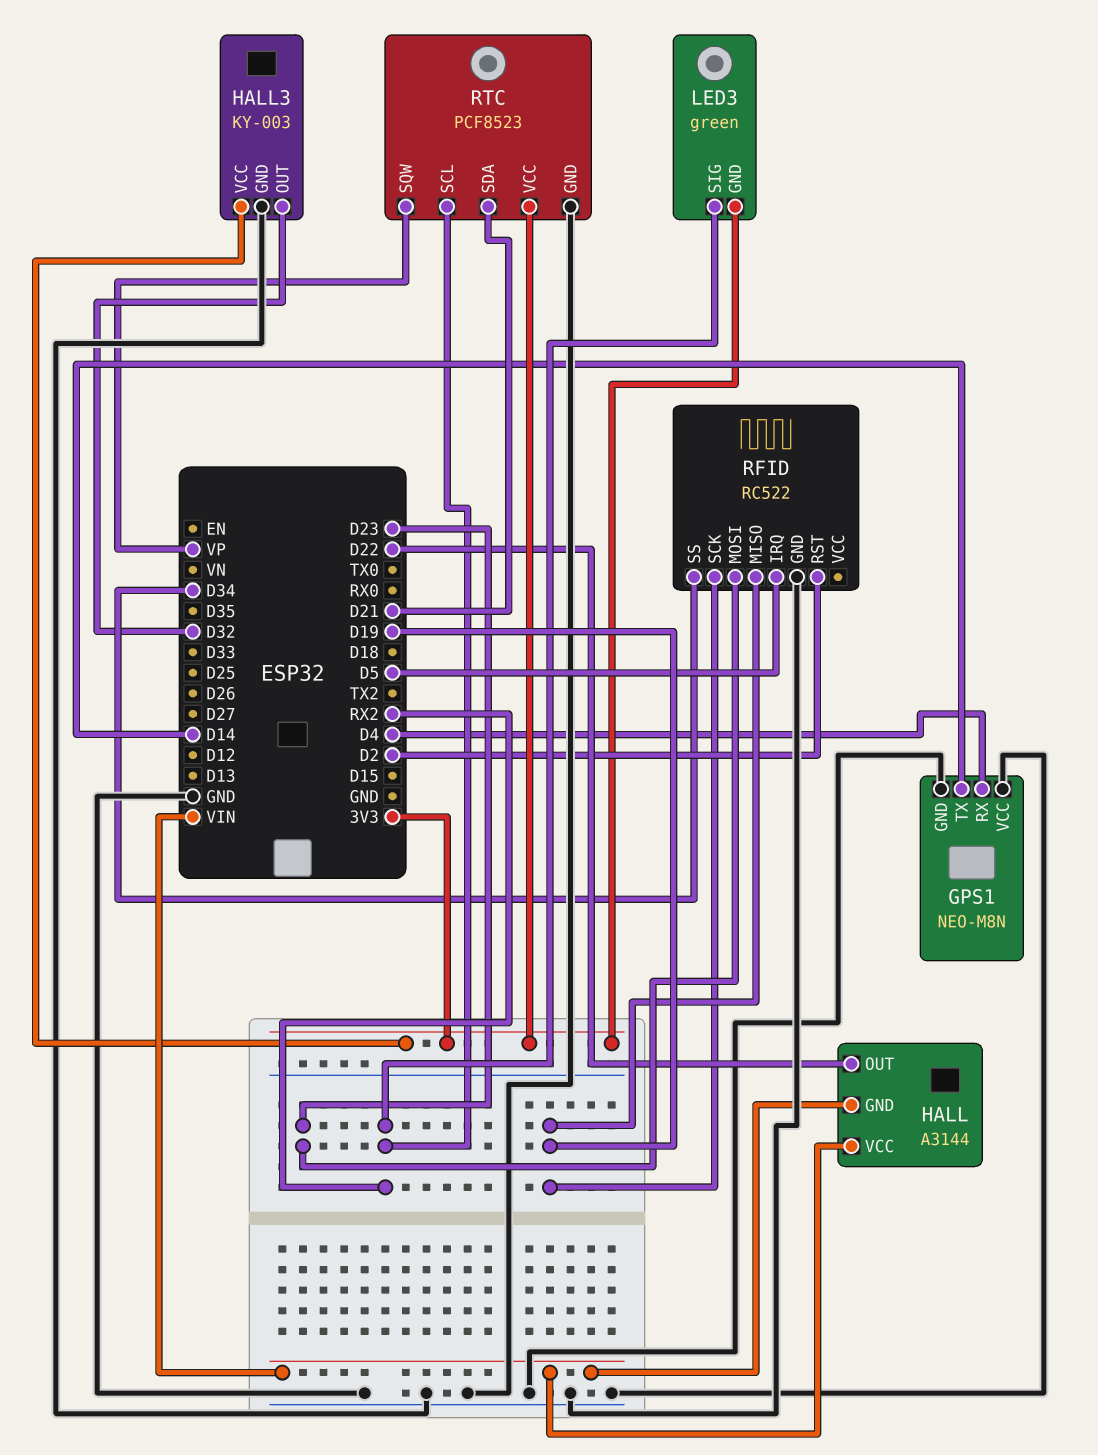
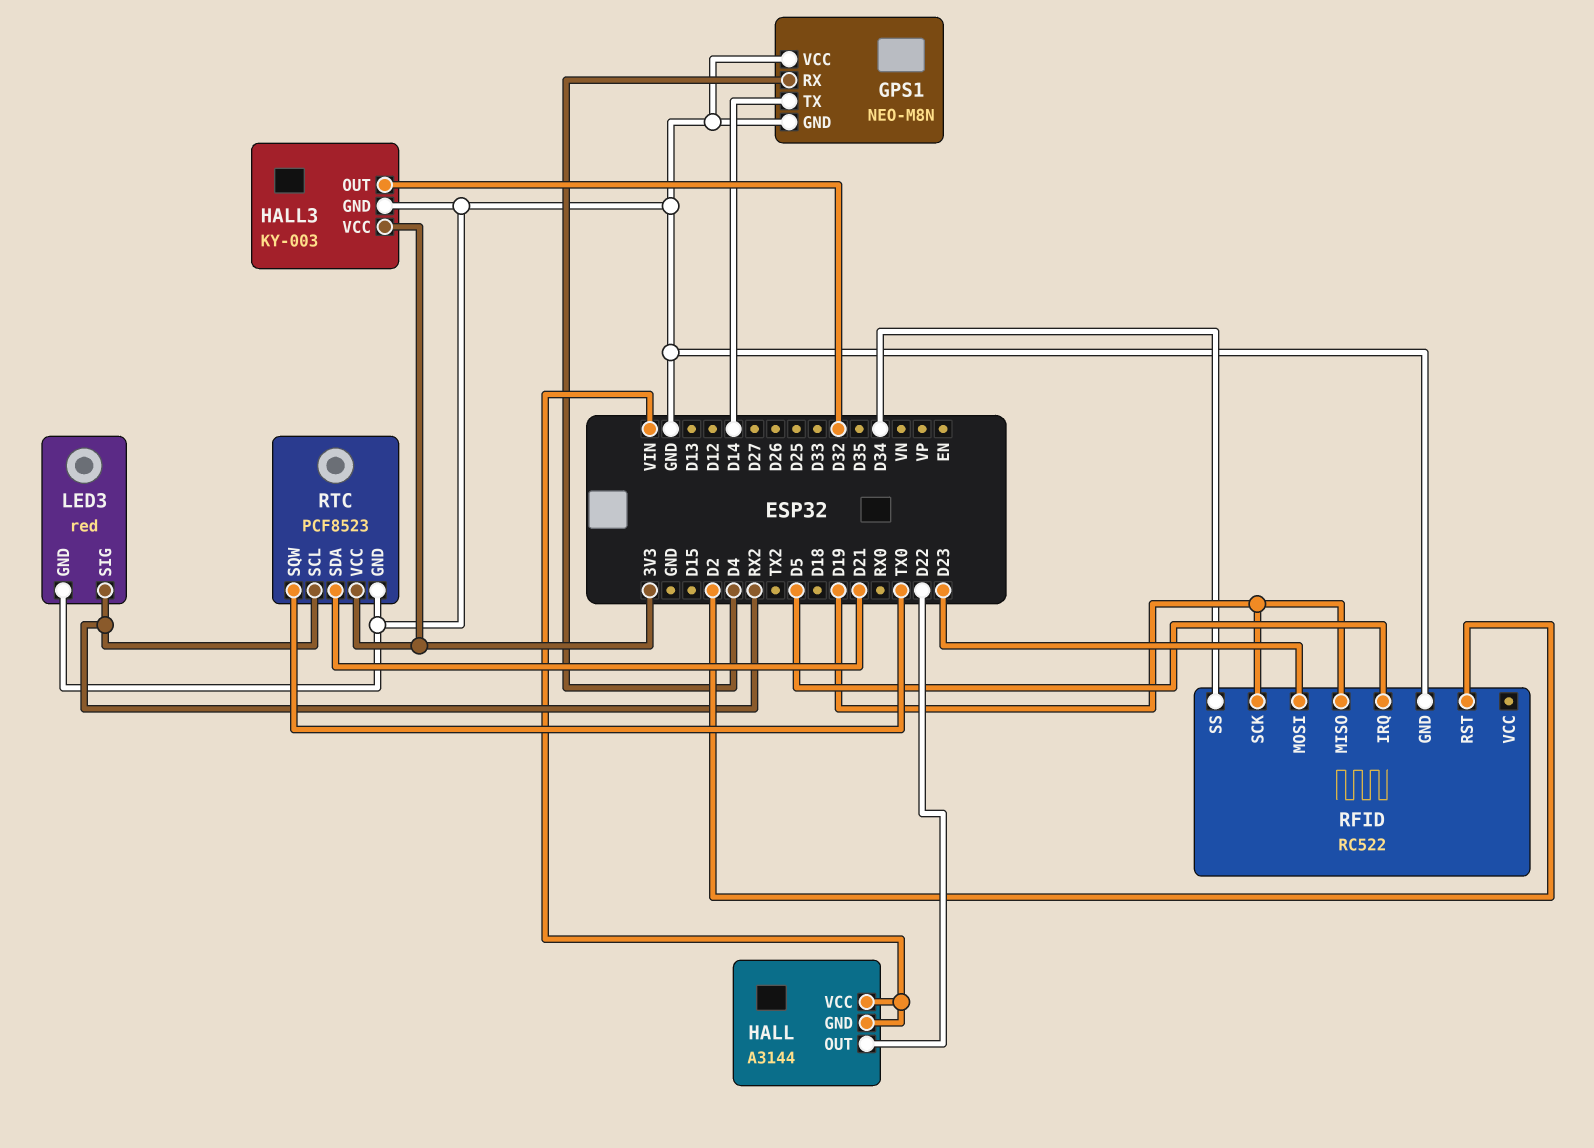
LED3: green -> red
LED3 pin GND: 3V3 -> GND
RTC pin SQW: VP -> TX0

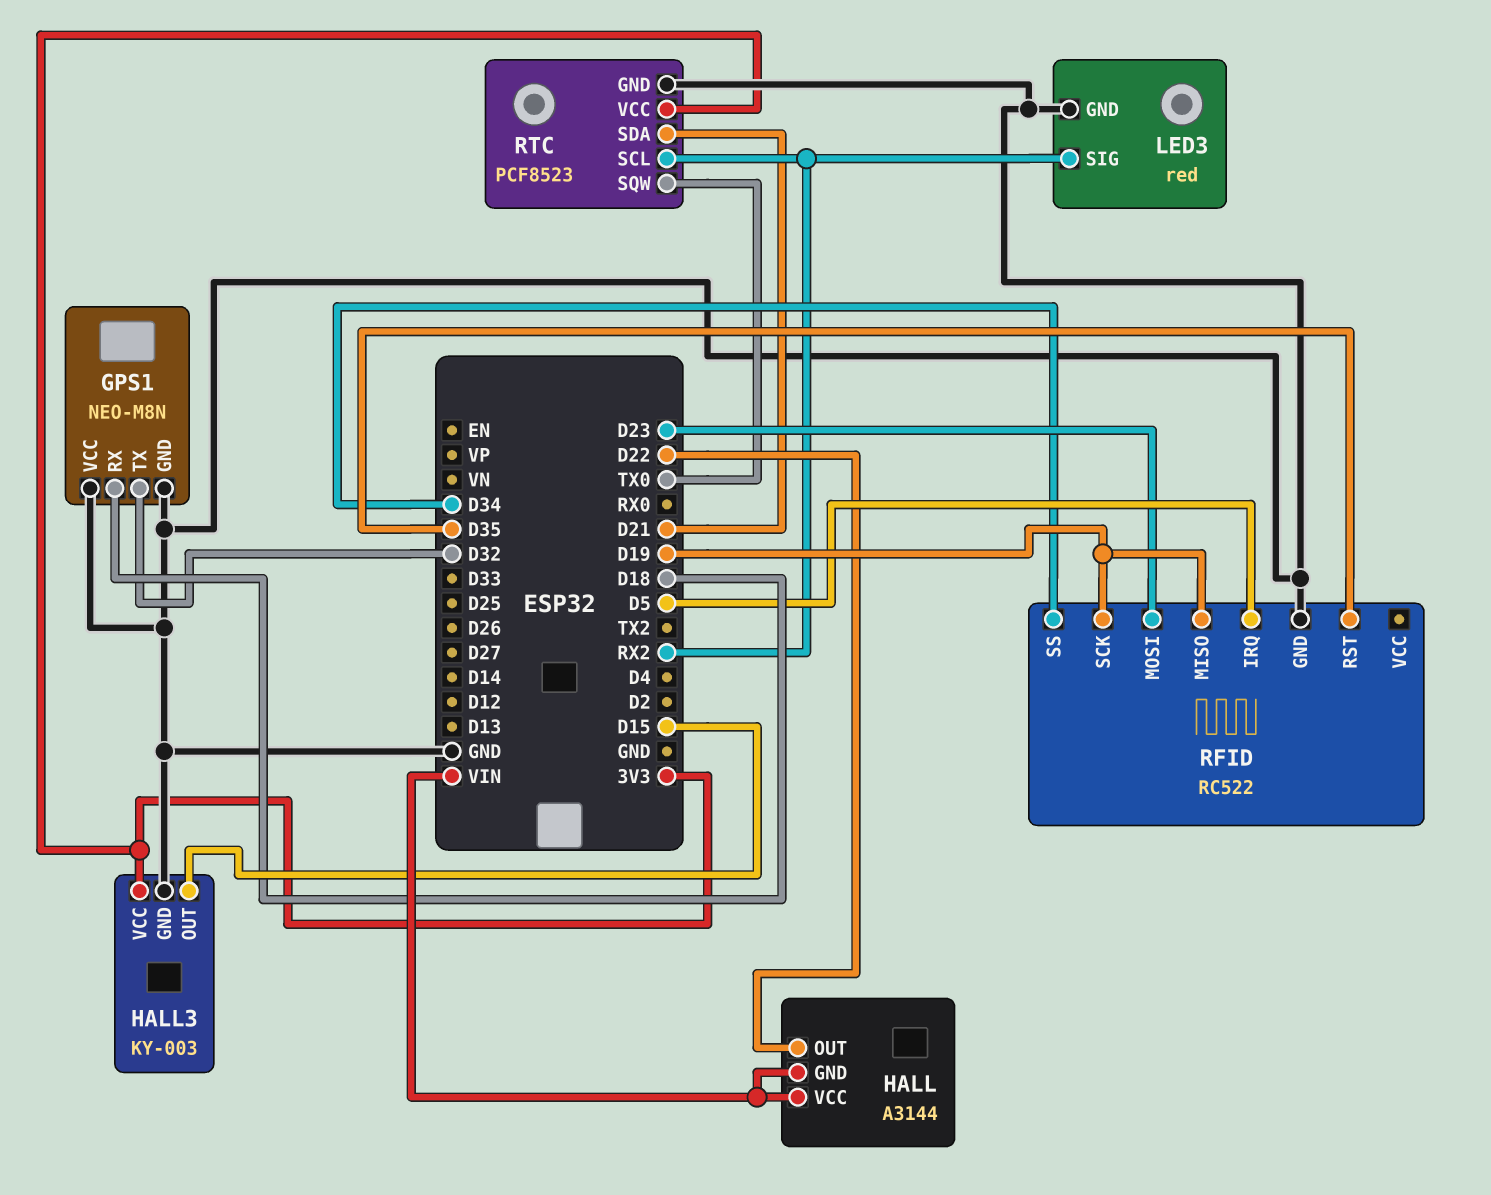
GPS1 pin RX: D4 -> D18
GPS1 pin TX: D14 -> D32
HALL3 pin OUT: D32 -> D15
RFID pin RST: D2 -> D35

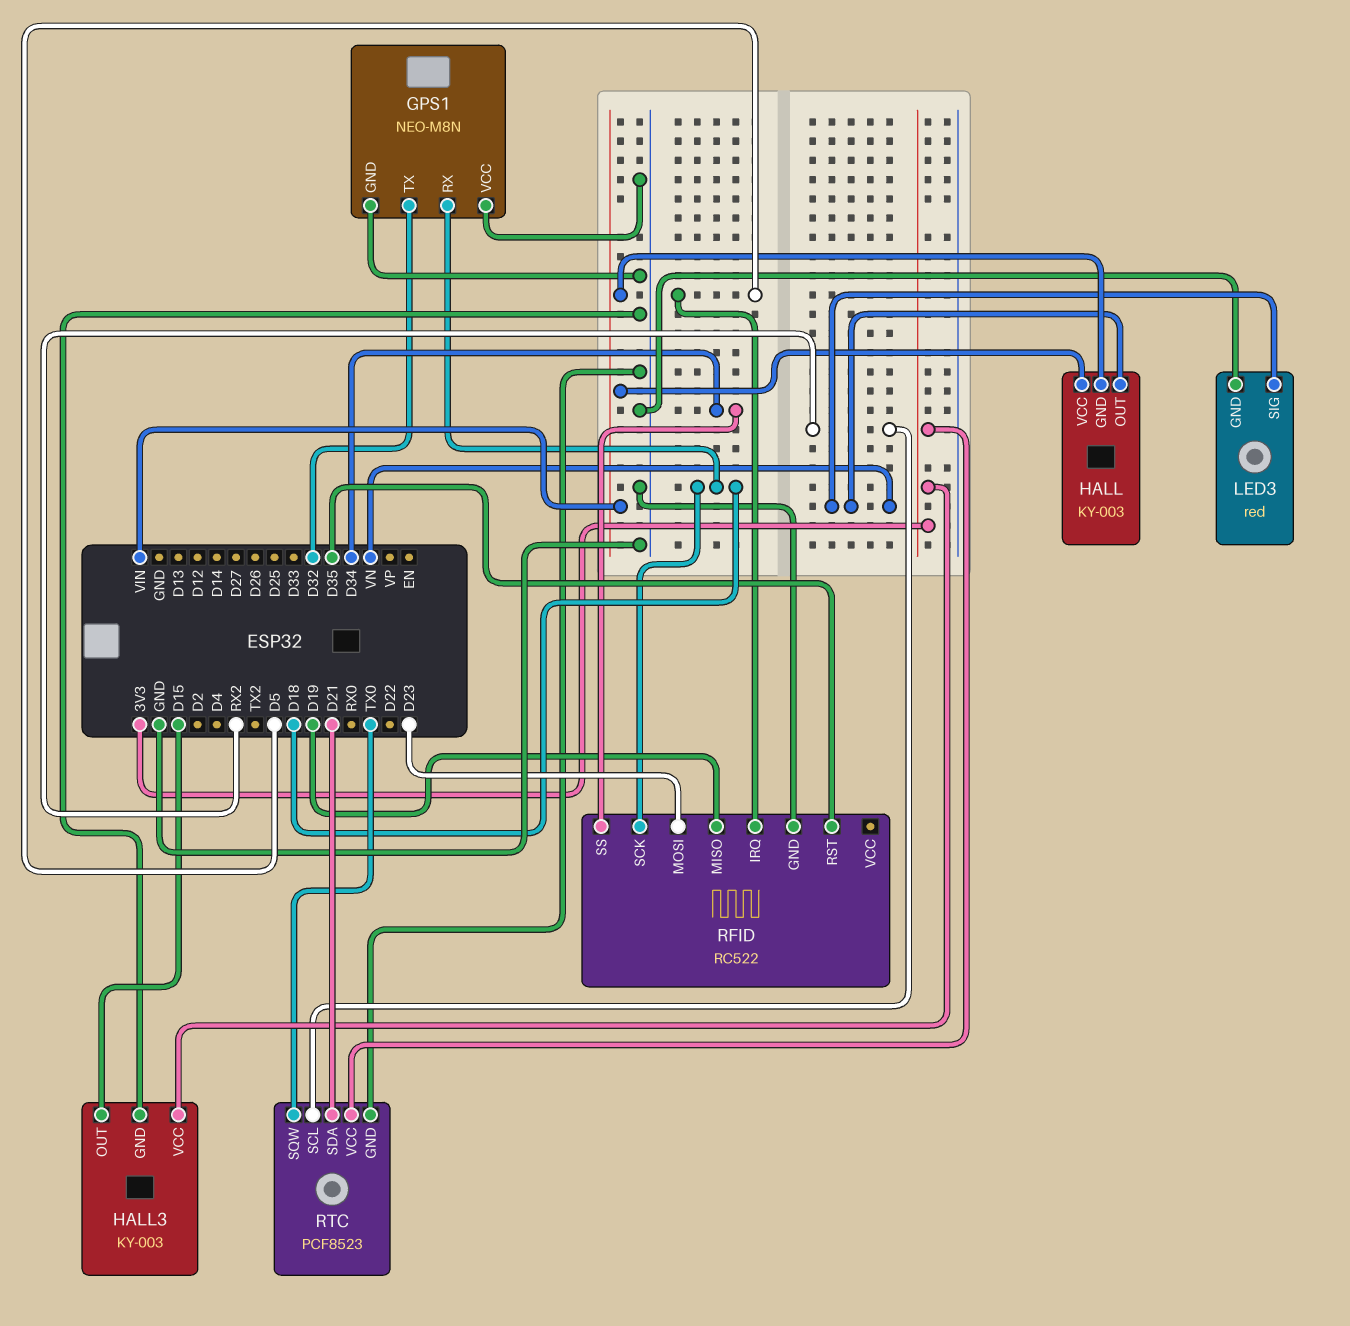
HALL: A3144 -> KY-003
HALL pin OUT: D22 -> VN
LED3 pin SIG: RX2 -> VN
RFID pin SCK: D19 -> D18

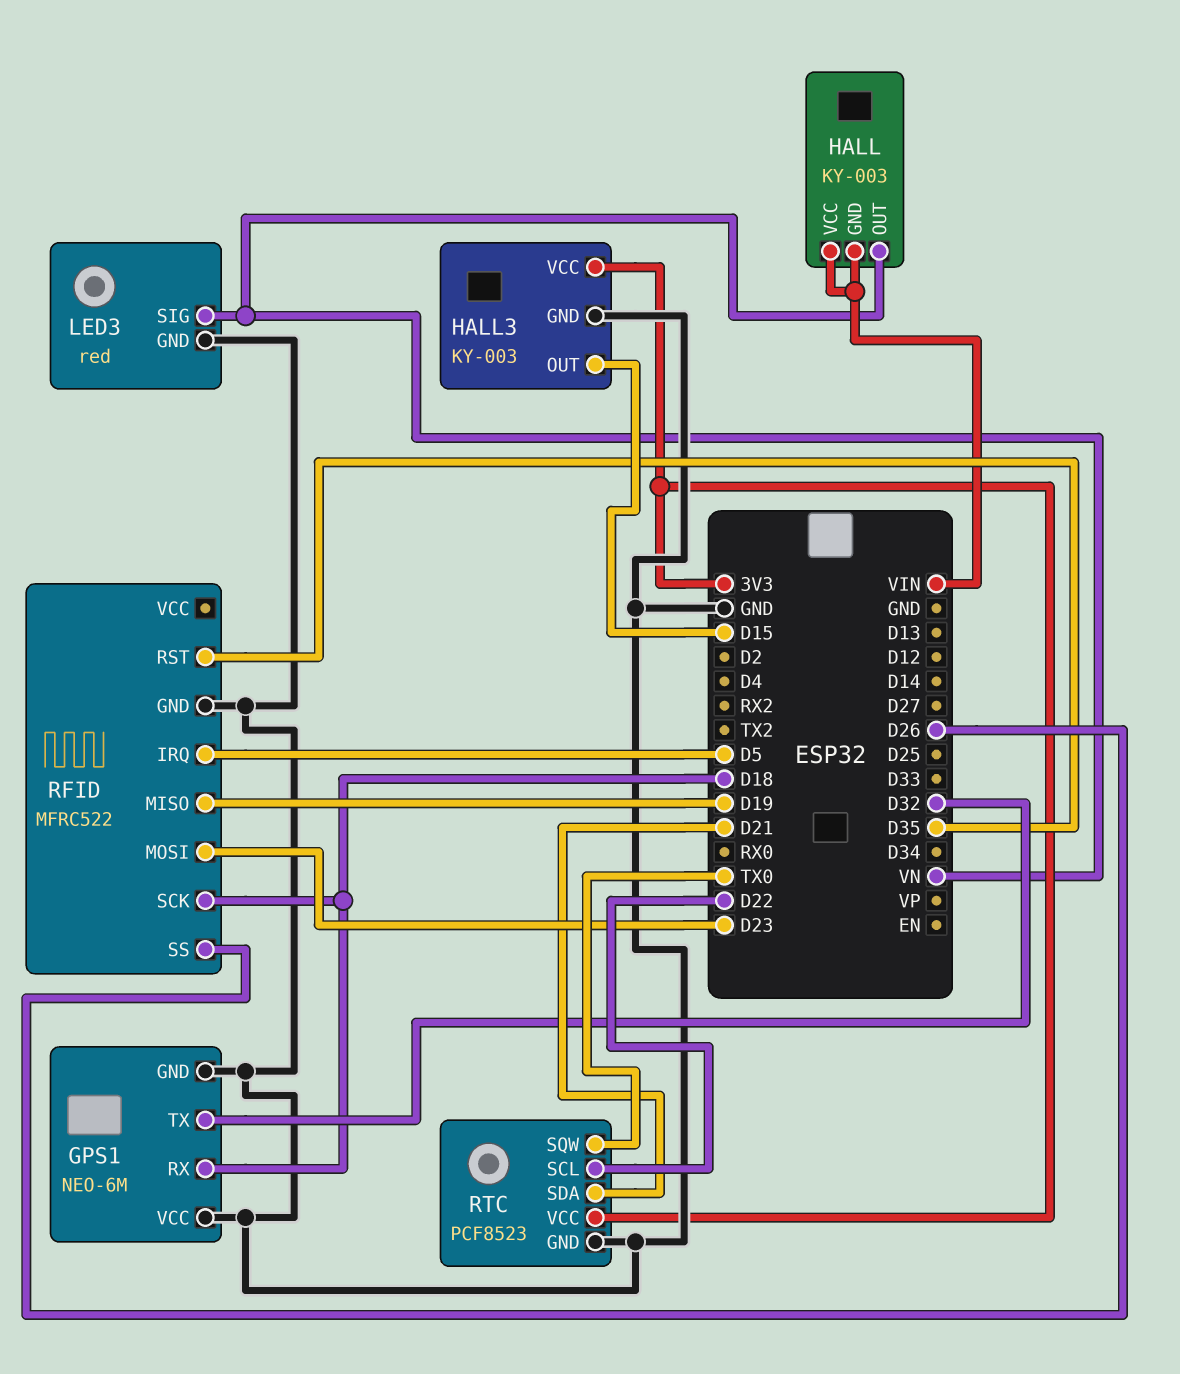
GPS1: NEO-M8N -> NEO-6M
RFID: RC522 -> MFRC522
RFID pin SS: D34 -> D26
RTC pin SCL: RX2 -> D22

